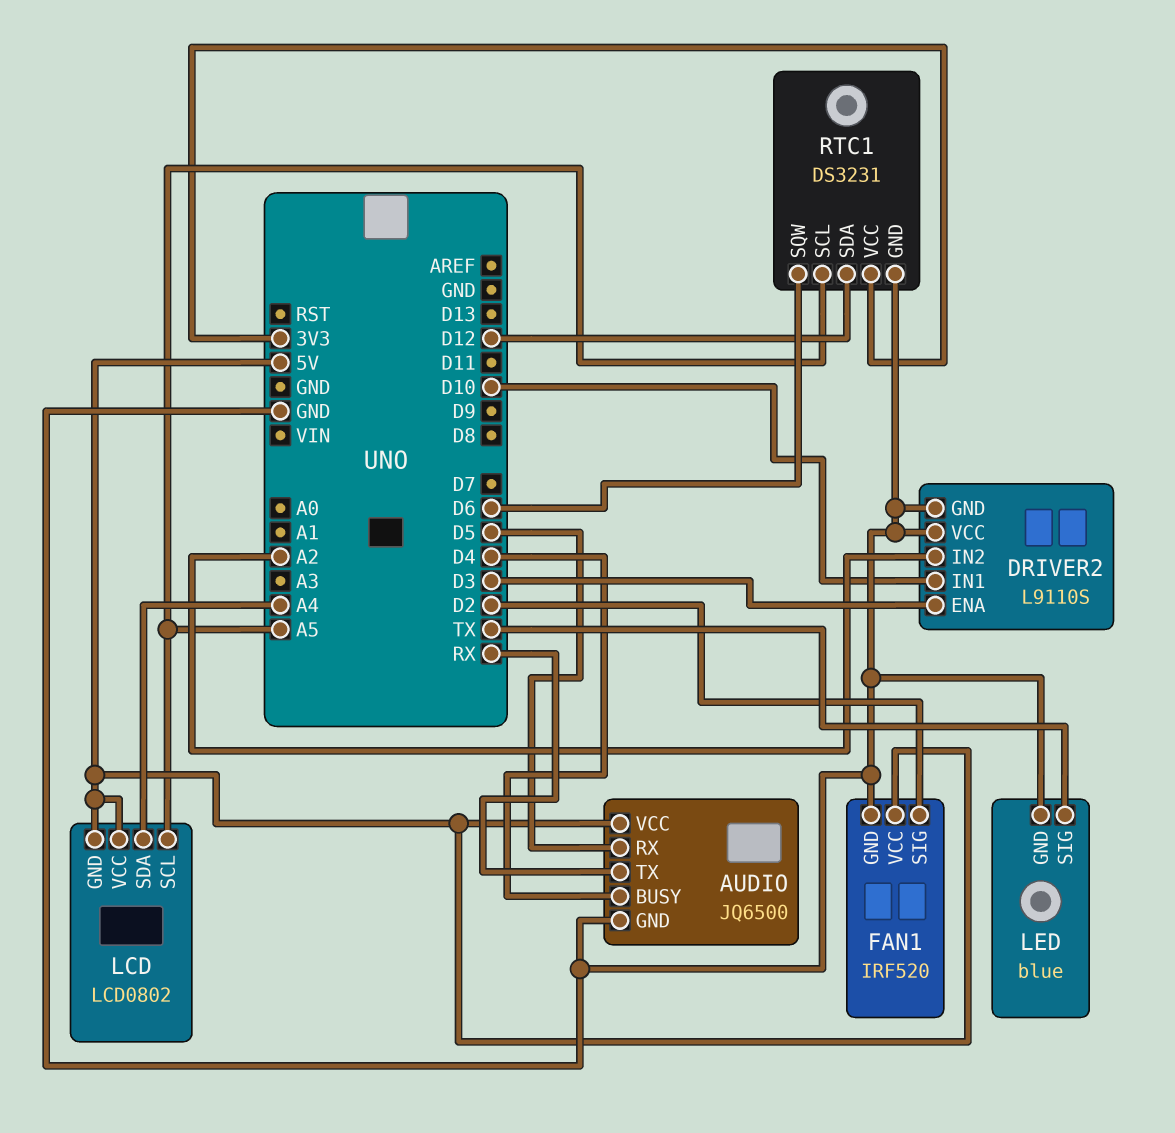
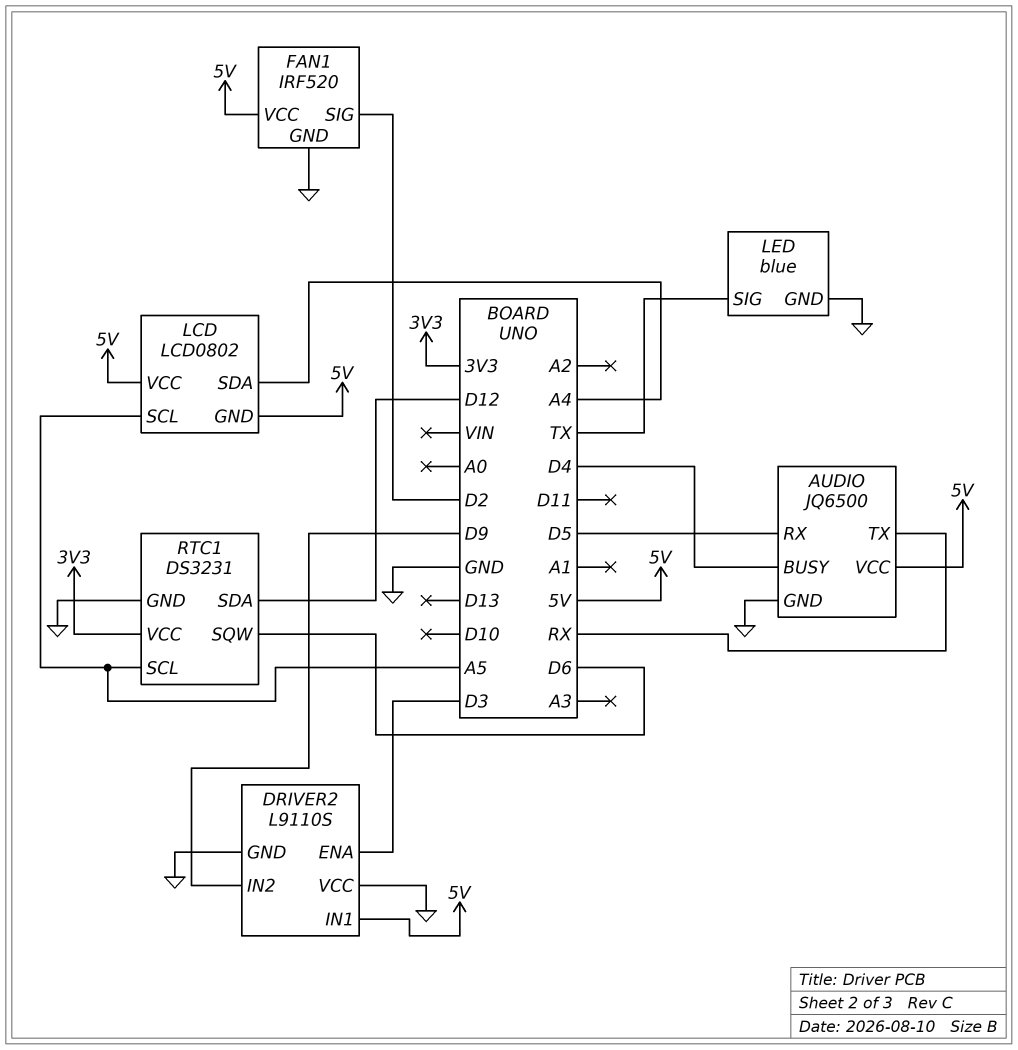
DRIVER2 pin IN1: D10 -> 5V
DRIVER2 pin IN2: A2 -> D9

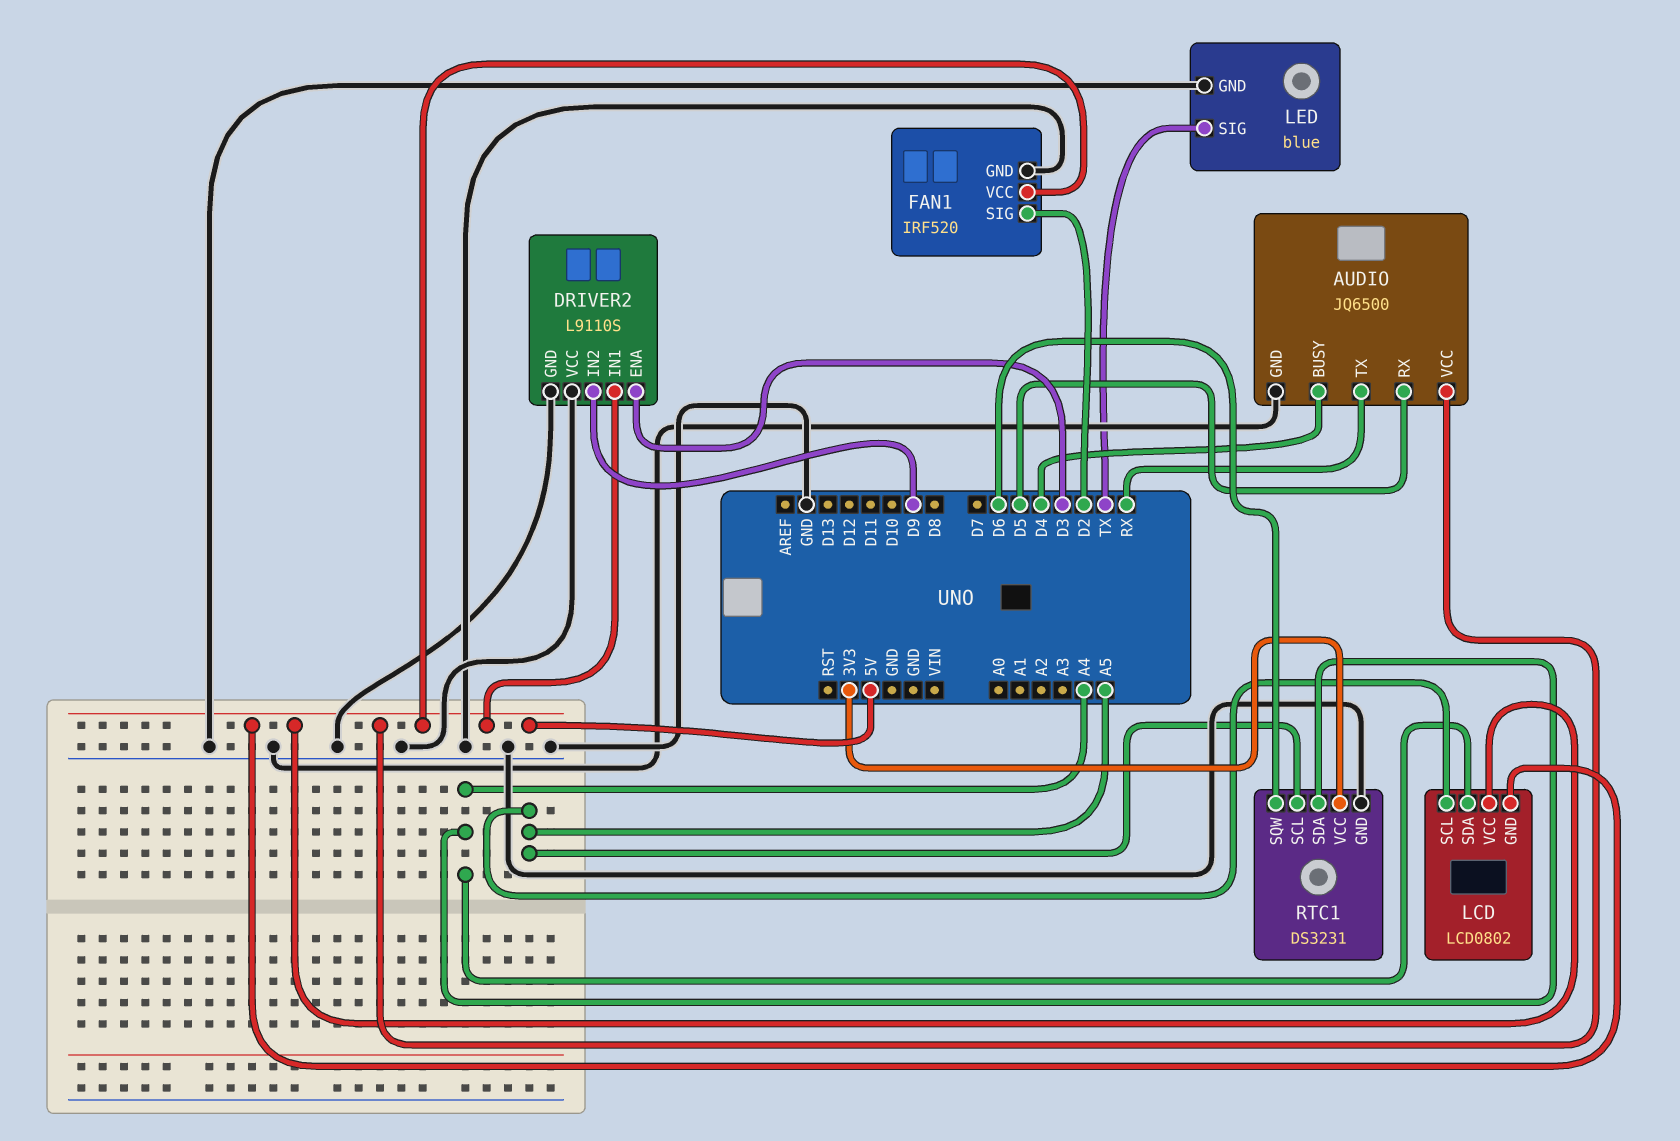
RTC1 pin SDA: D12 -> A4

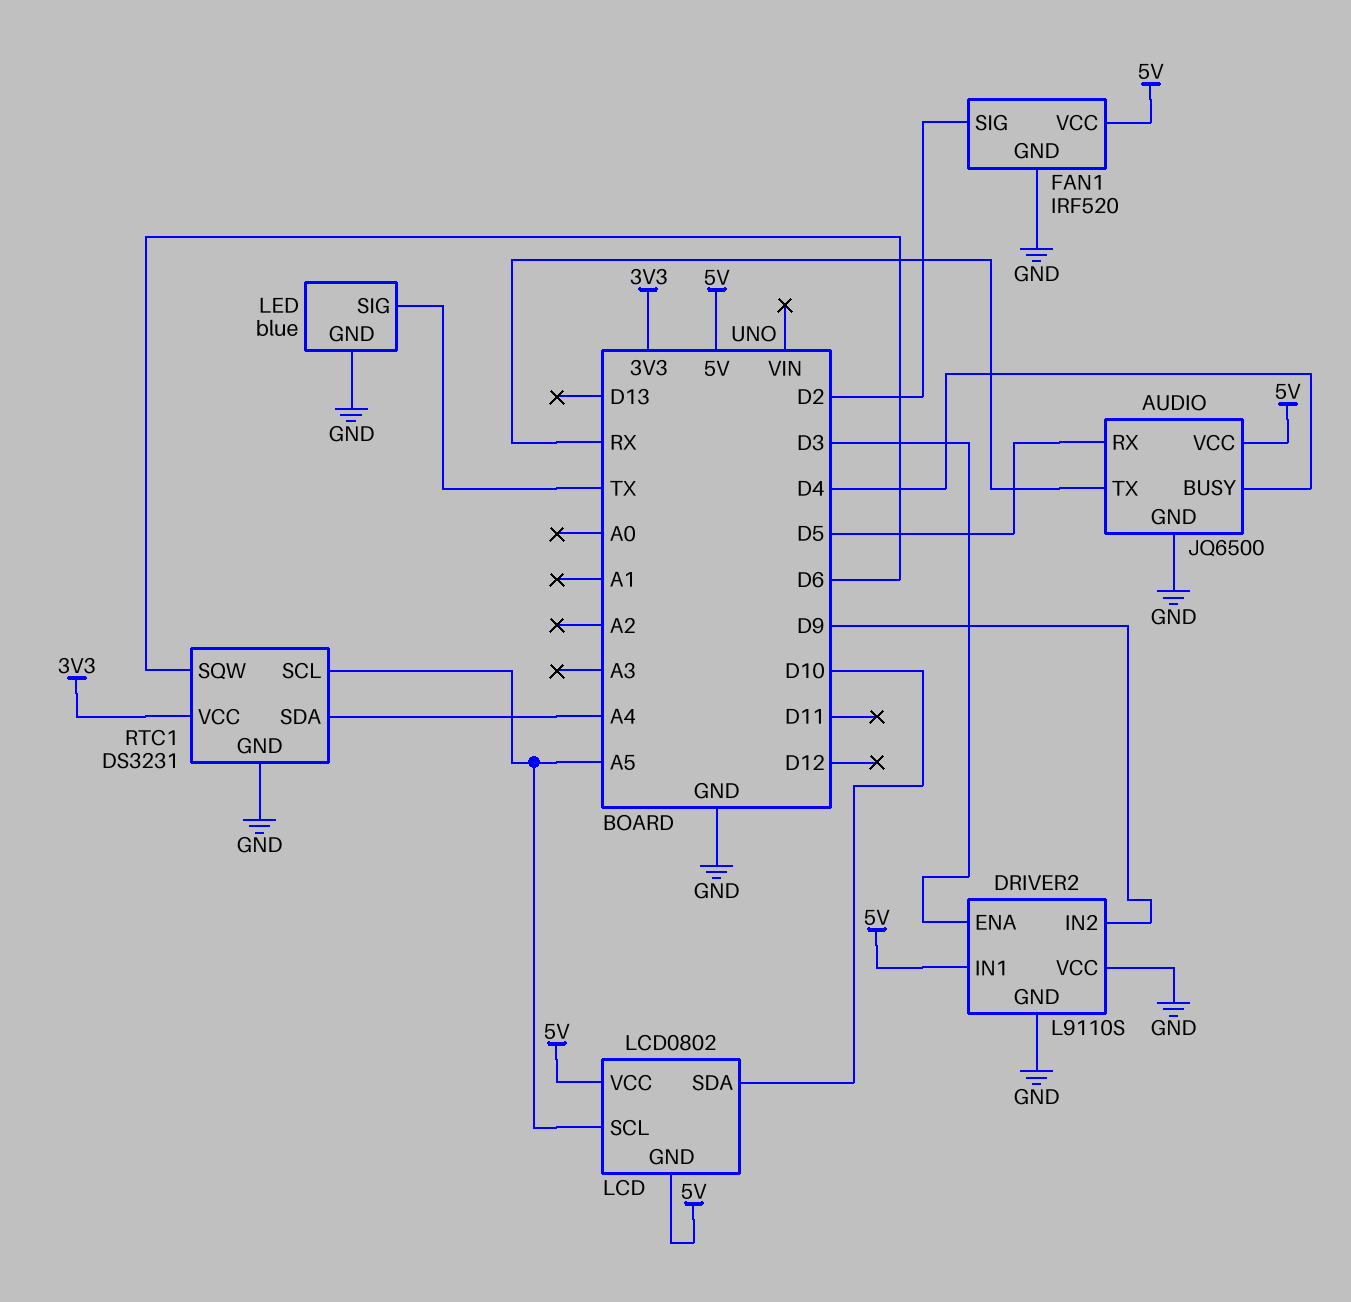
LCD pin SDA: A4 -> D10

